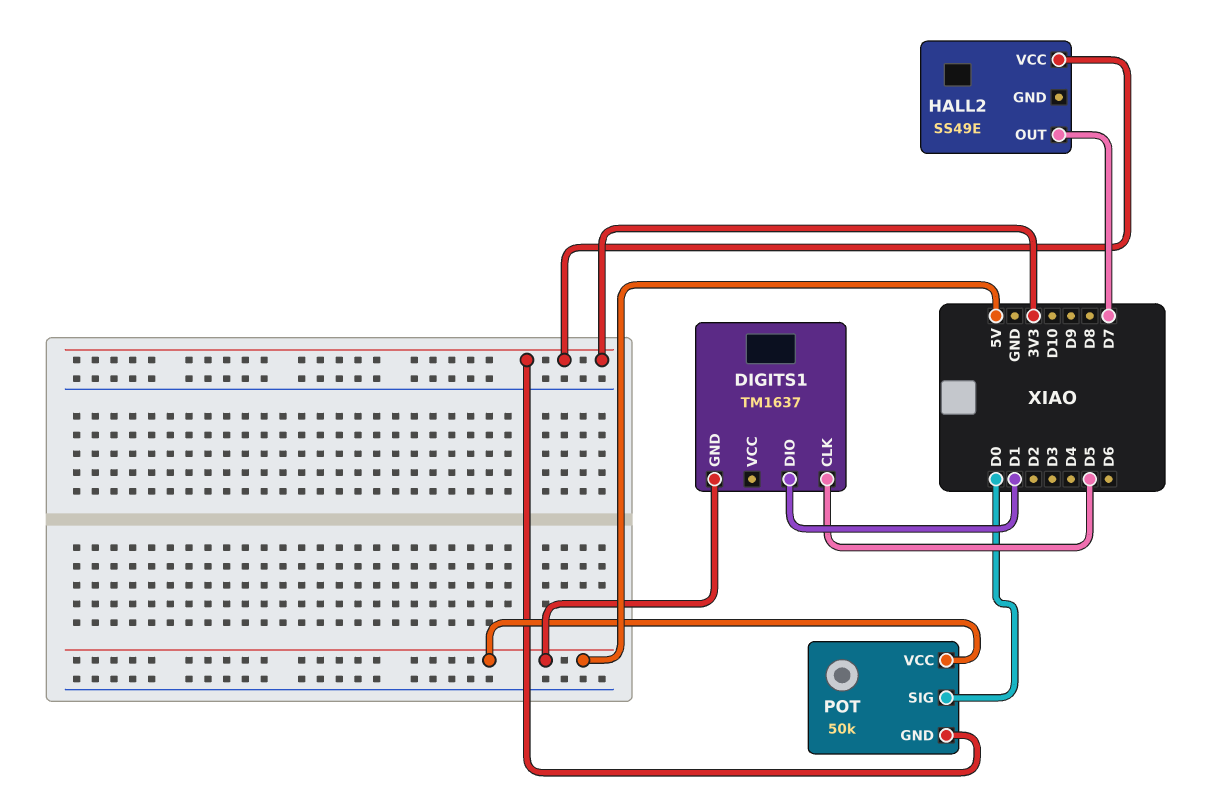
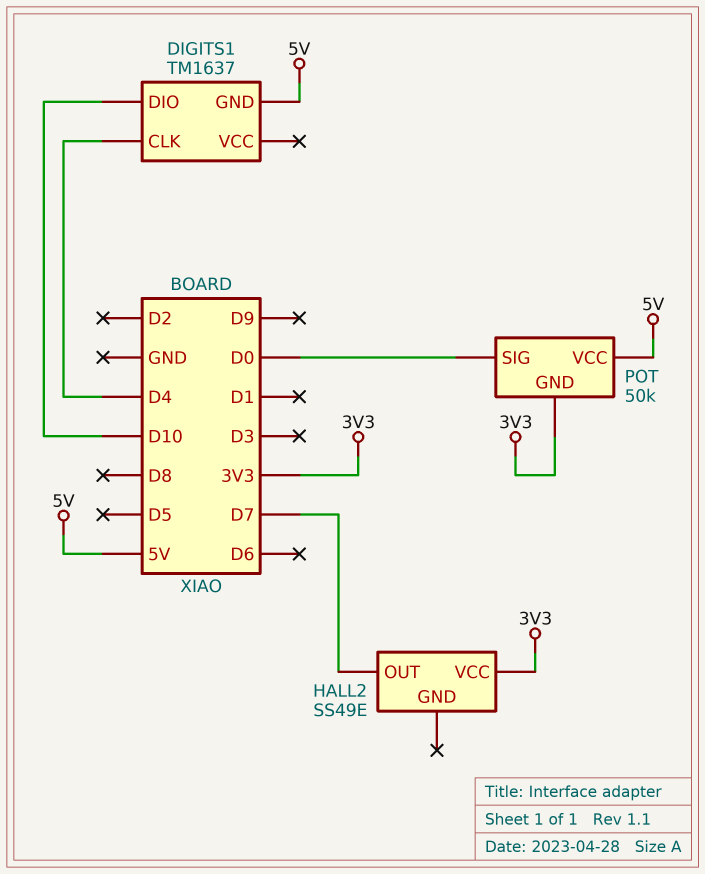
DIGITS1 pin CLK: D5 -> D4
DIGITS1 pin DIO: D1 -> D10

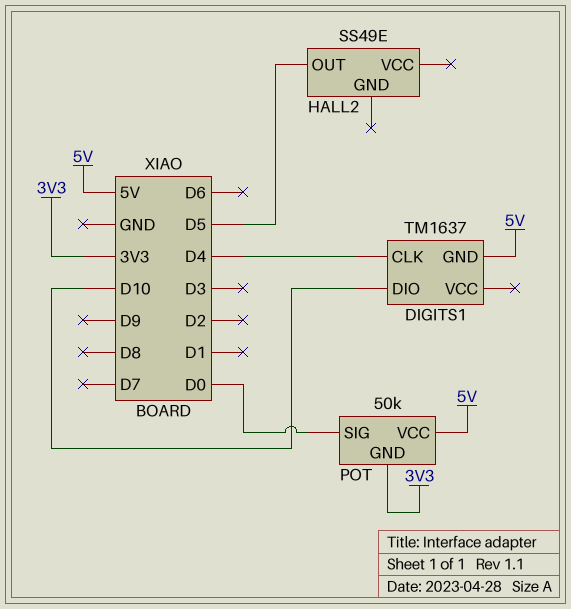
HALL2 pin OUT: D7 -> D5
HALL2 pin VCC: 3V3 -> none

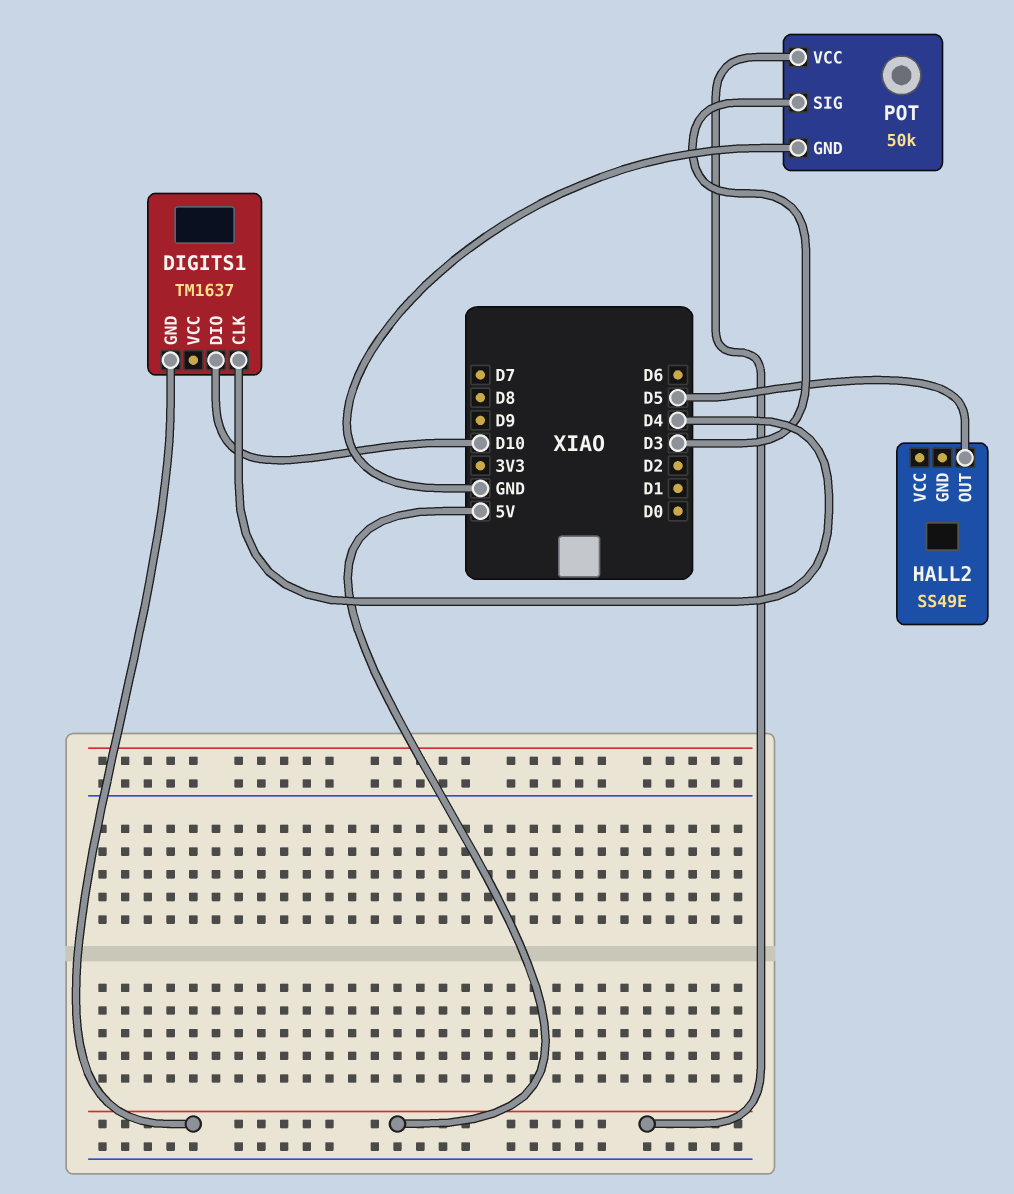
POT pin GND: 3V3 -> GND
POT pin SIG: D0 -> D3

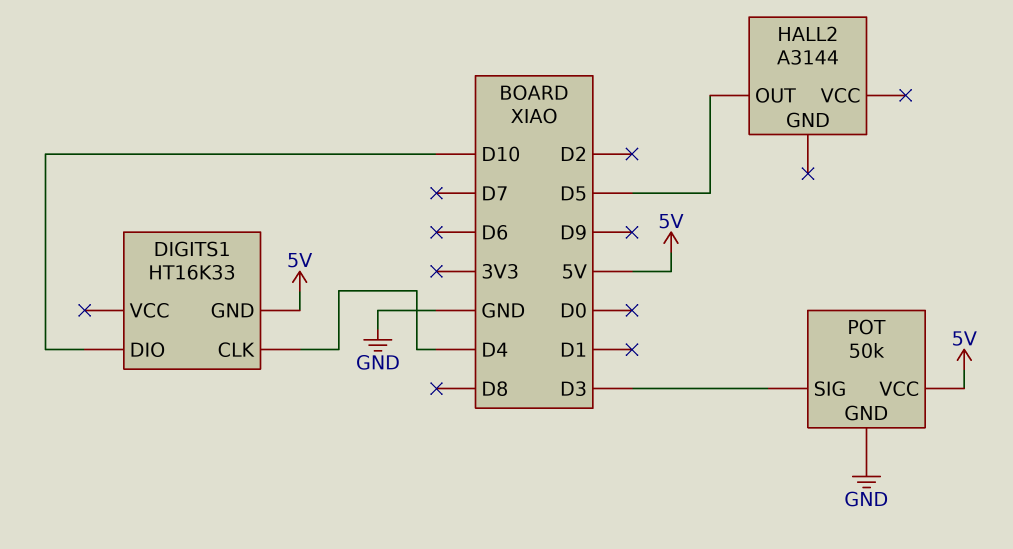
DIGITS1: TM1637 -> HT16K33
HALL2: SS49E -> A3144

